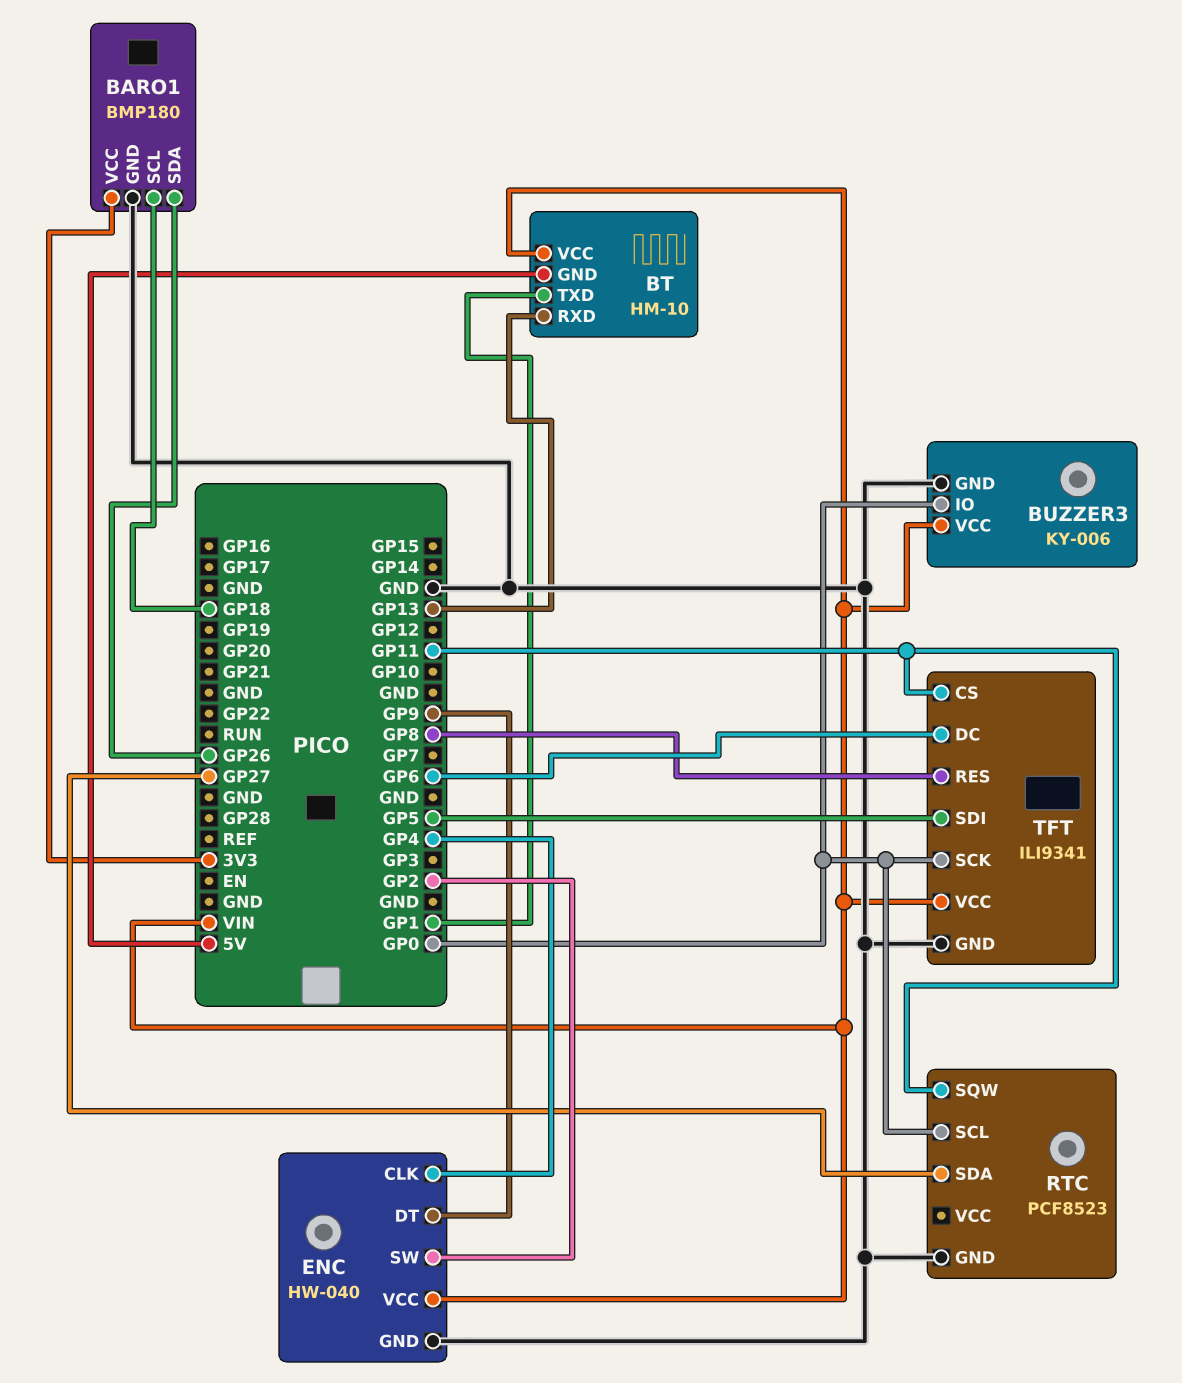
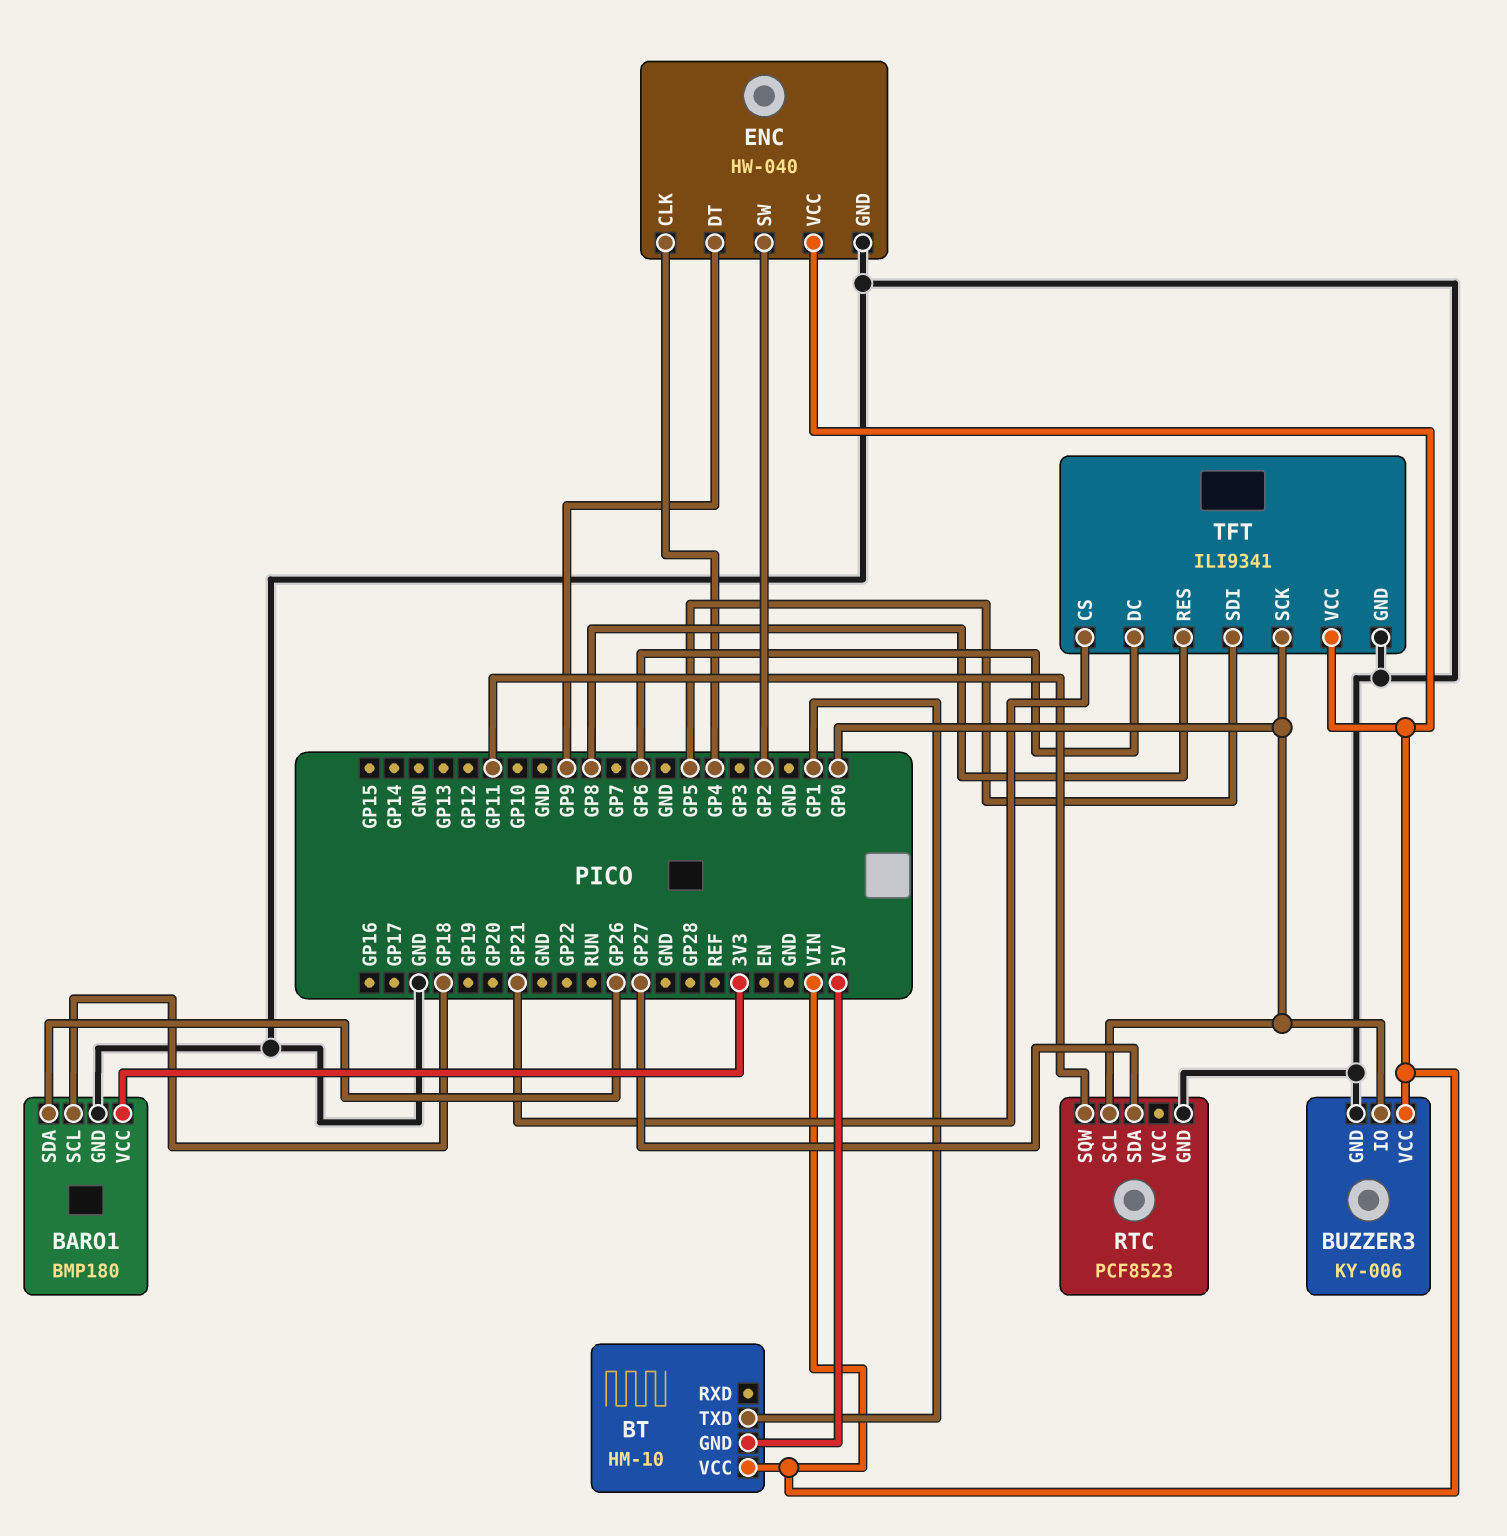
BT pin RXD: GP13 -> none
TFT pin CS: GP11 -> GP21

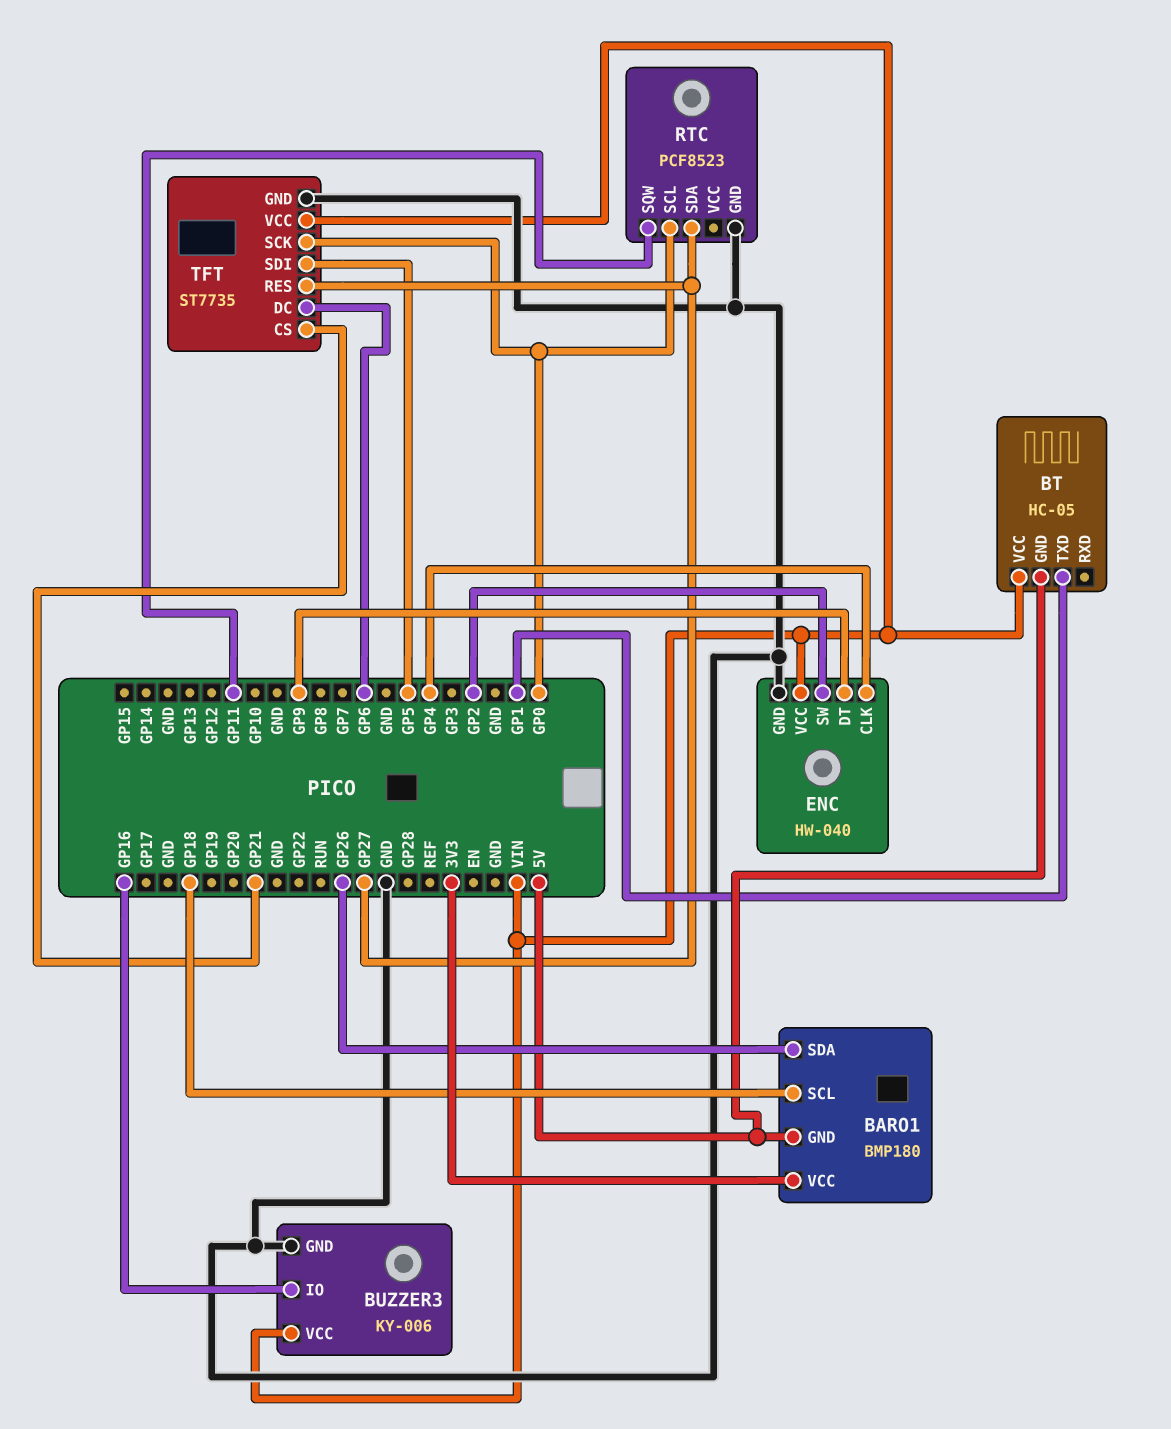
BARO1 pin GND: GND -> 5V
BT: HM-10 -> HC-05
BUZZER3 pin IO: GP0 -> GP16
TFT: ILI9341 -> ST7735
TFT pin RES: GP8 -> GP27

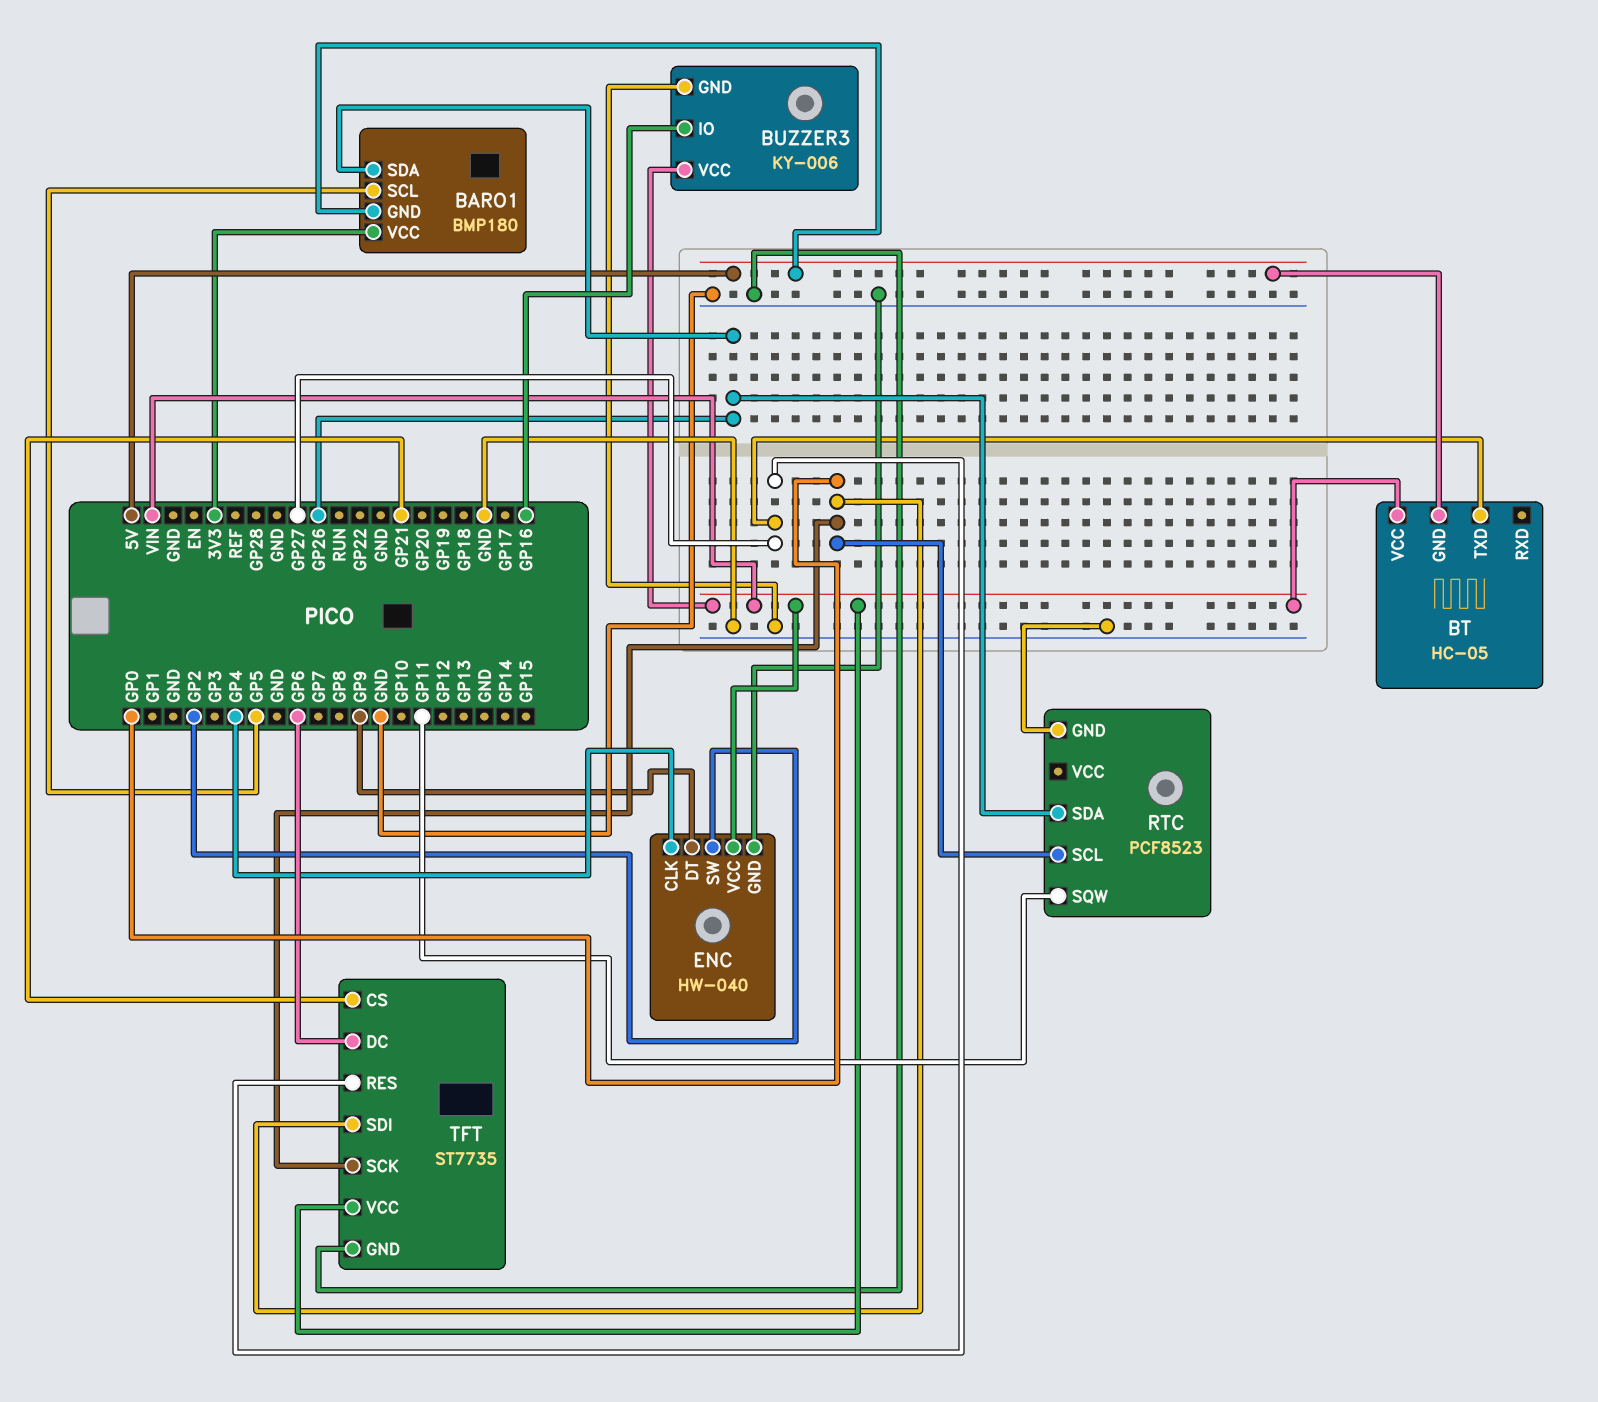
BARO1 pin SCL: GP18 -> GP5
BT pin TXD: GP1 -> GP27
RTC pin SDA: GP27 -> GP26
TFT pin SDI: GP5 -> GP0

